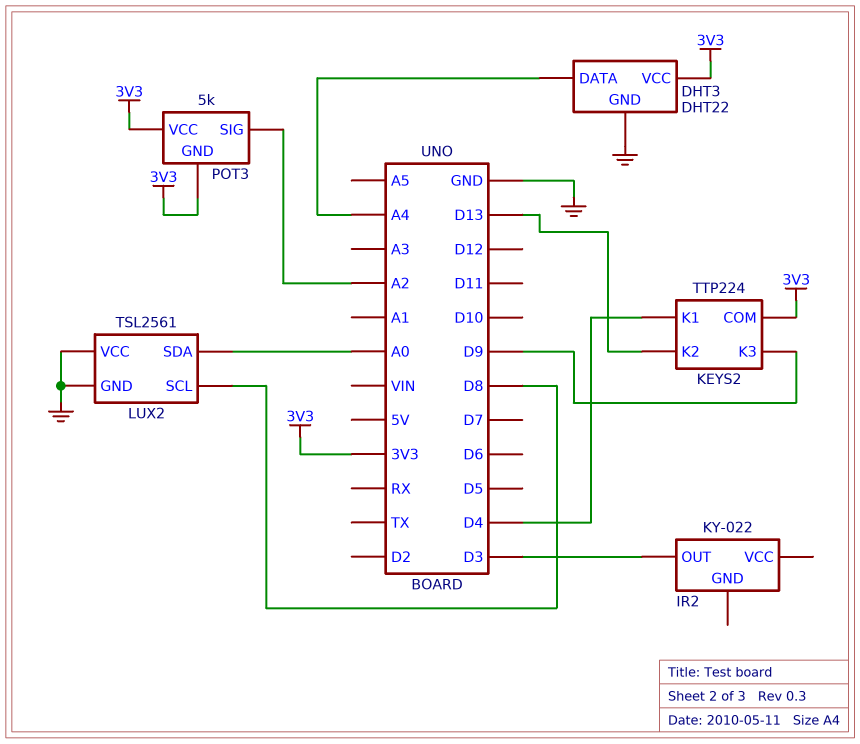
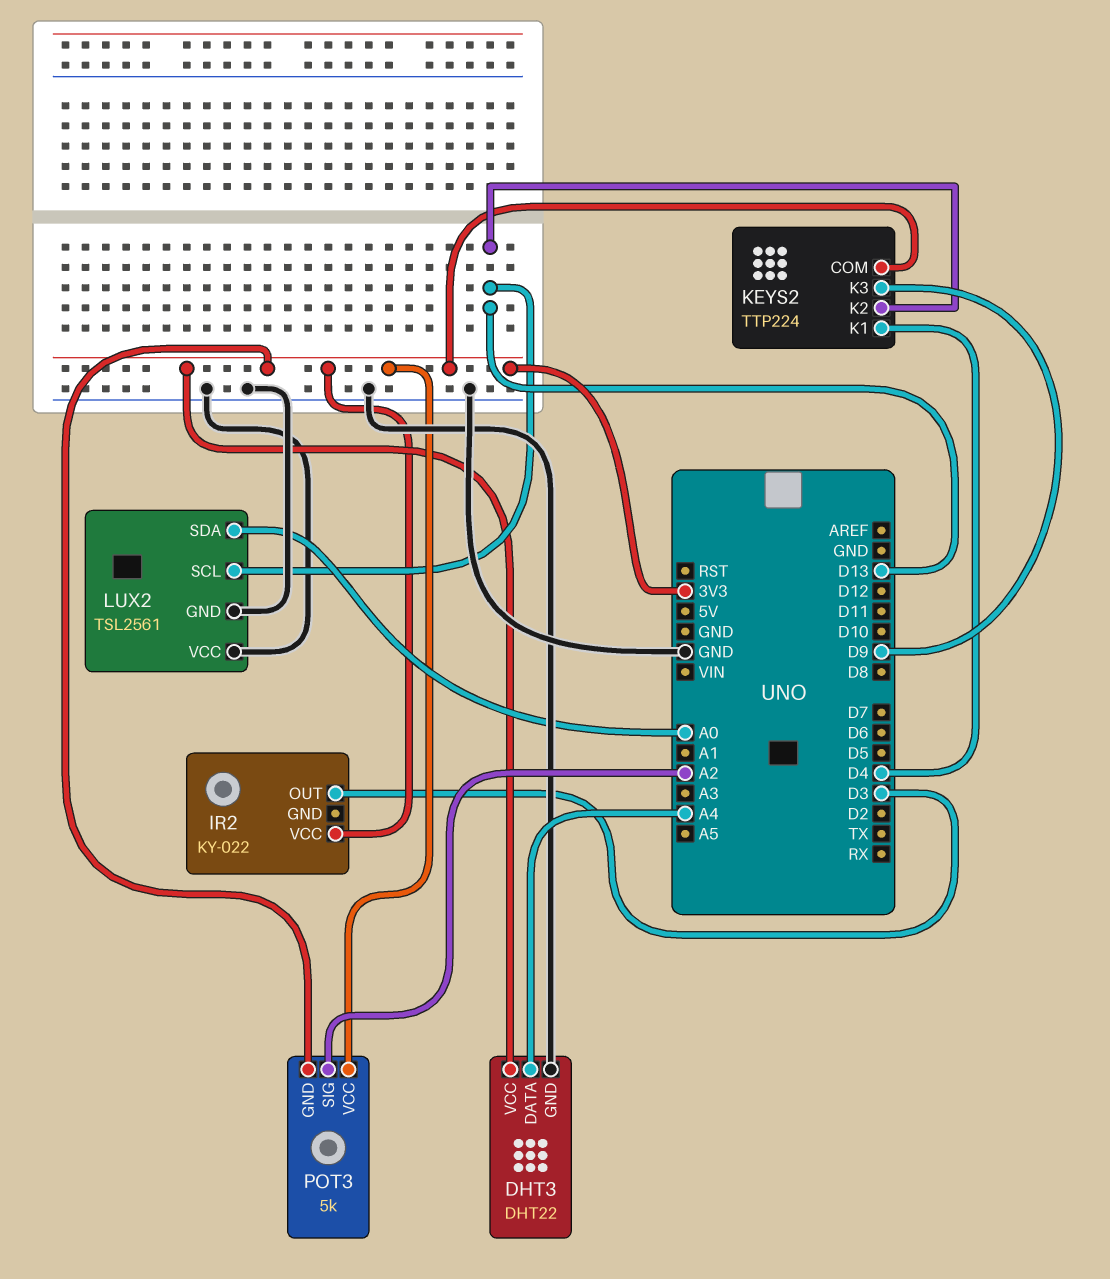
IR2 pin VCC: none -> 3V3
LUX2 pin SCL: D8 -> D13

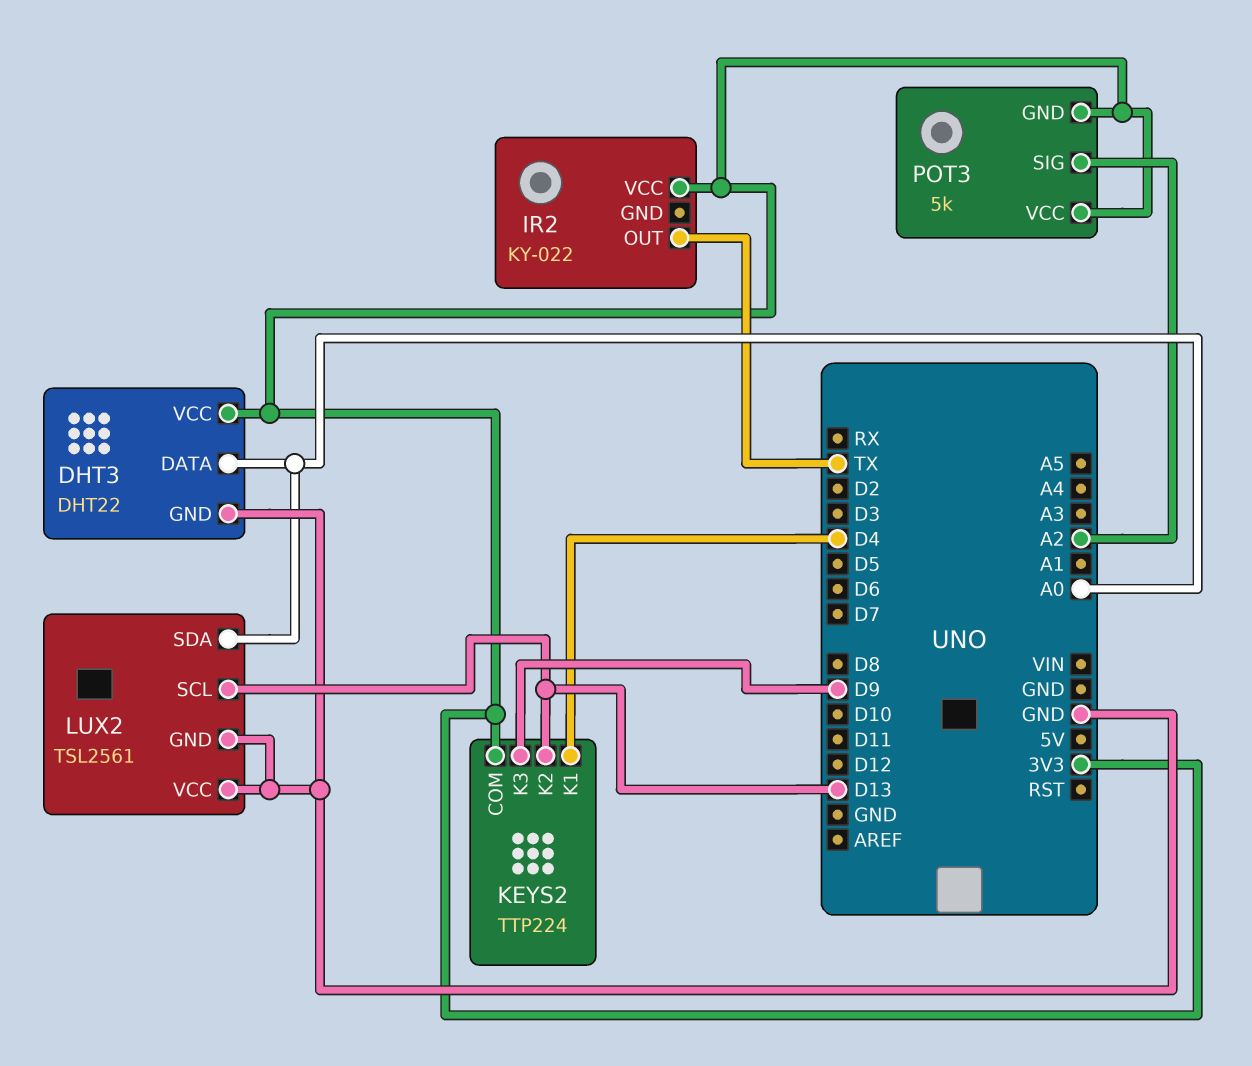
DHT3 pin DATA: A4 -> A0
IR2 pin OUT: D3 -> TX

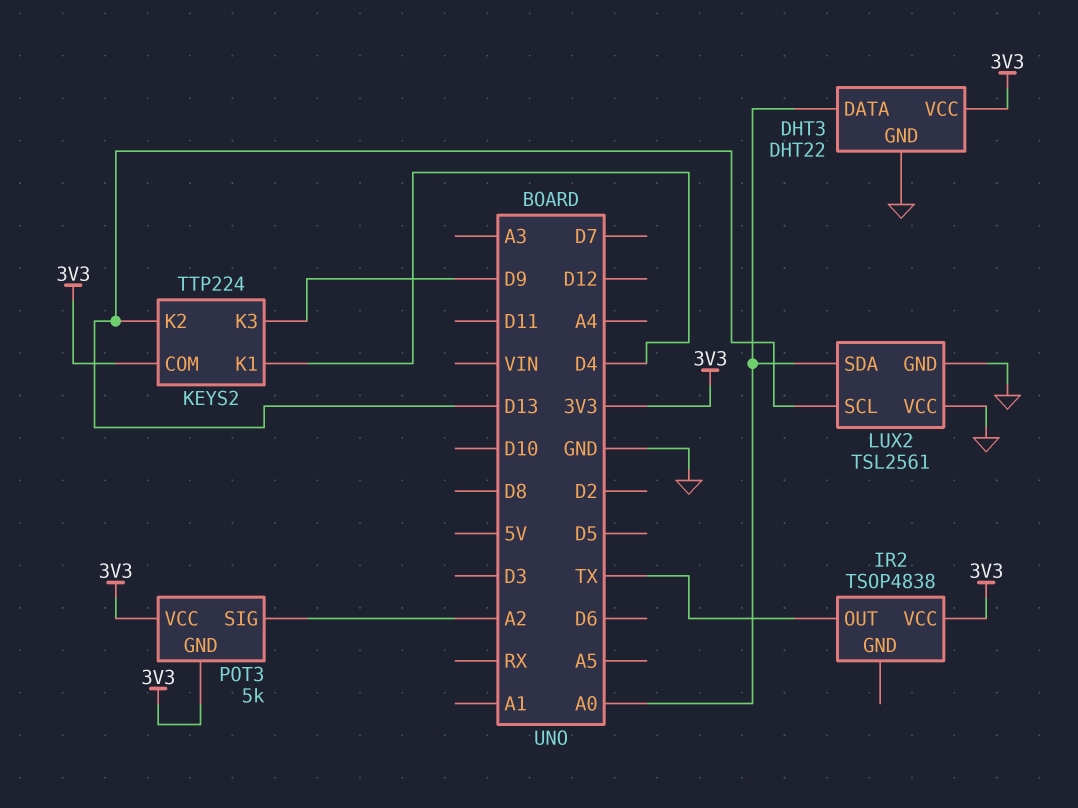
IR2: KY-022 -> TSOP4838

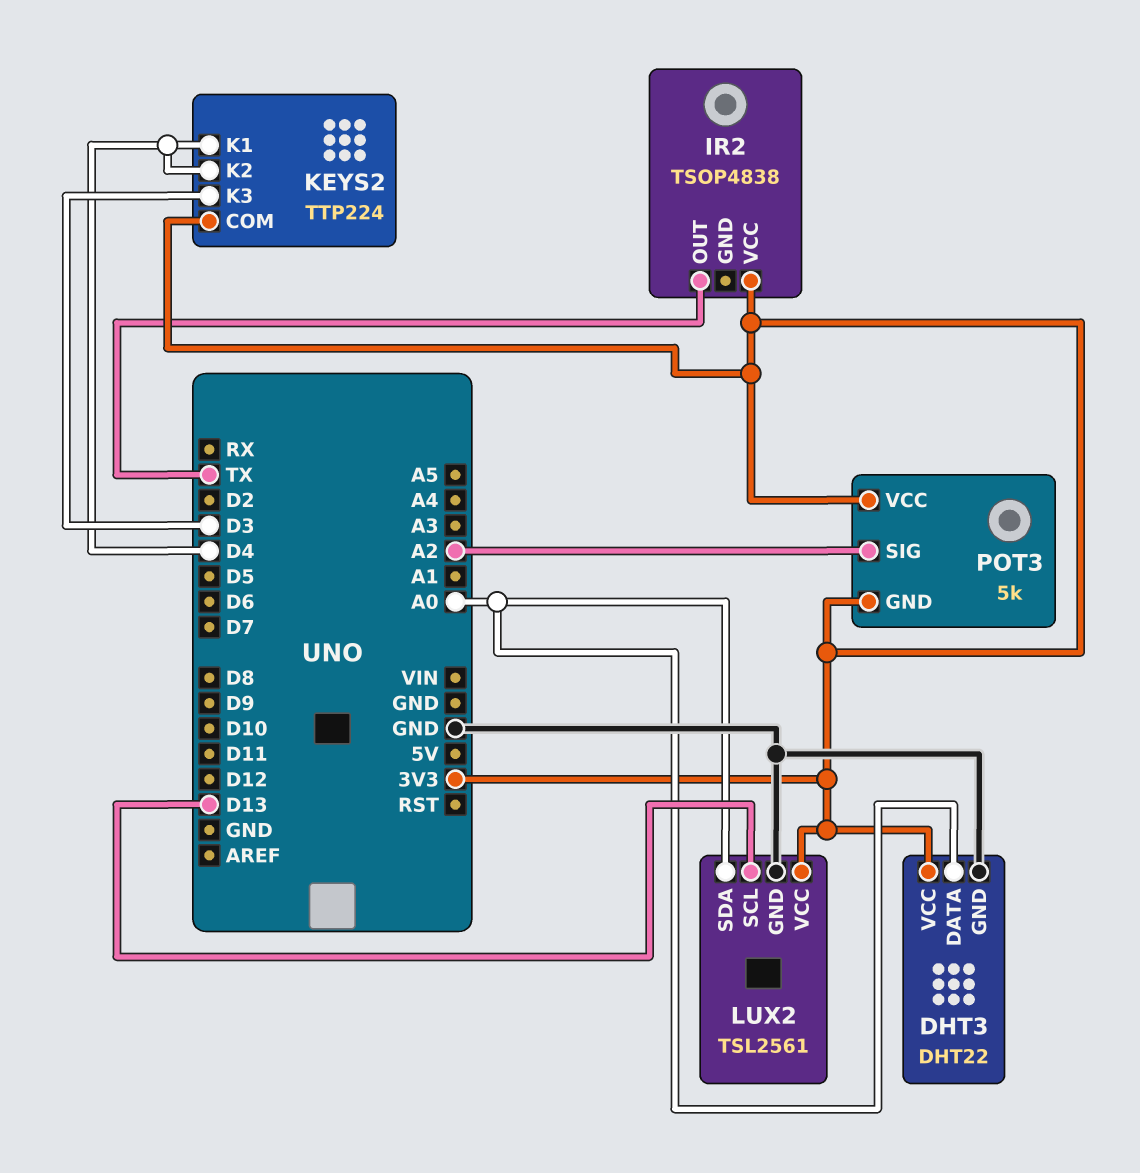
KEYS2 pin K2: D13 -> D4
KEYS2 pin K3: D9 -> D3
LUX2 pin VCC: GND -> 3V3

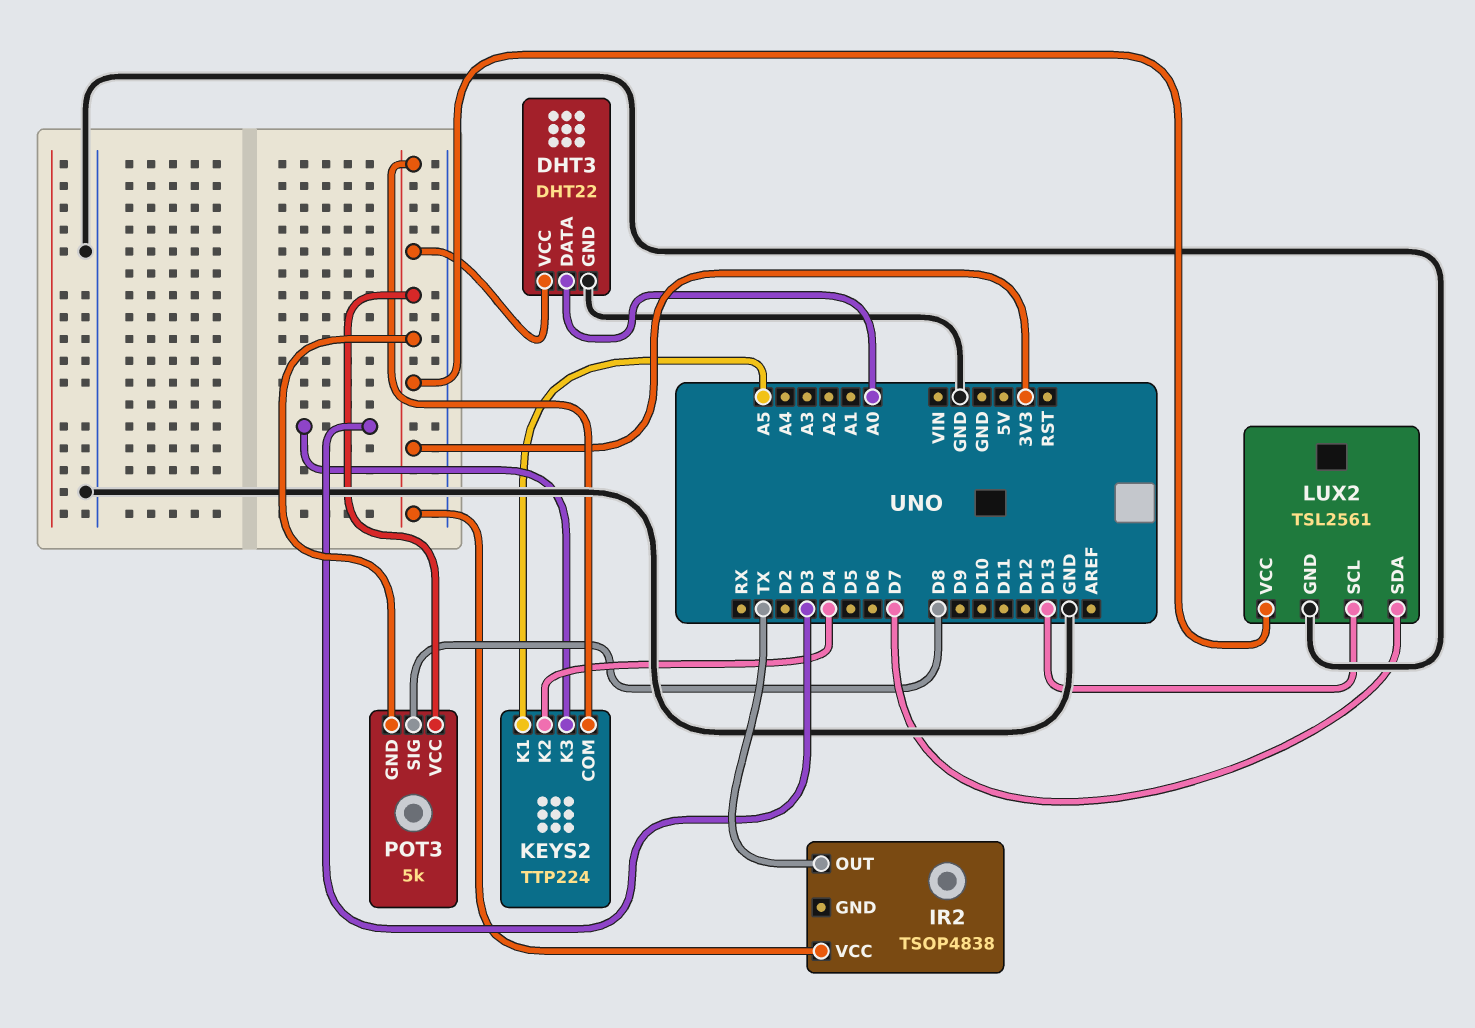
KEYS2 pin K1: D4 -> A5
LUX2 pin SDA: A0 -> D7
POT3 pin SIG: A2 -> D8

